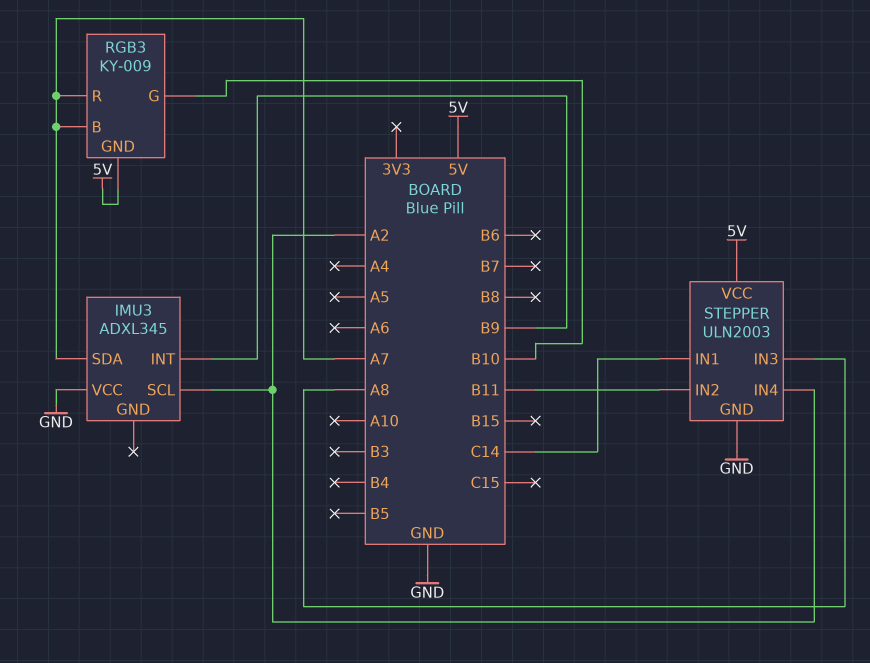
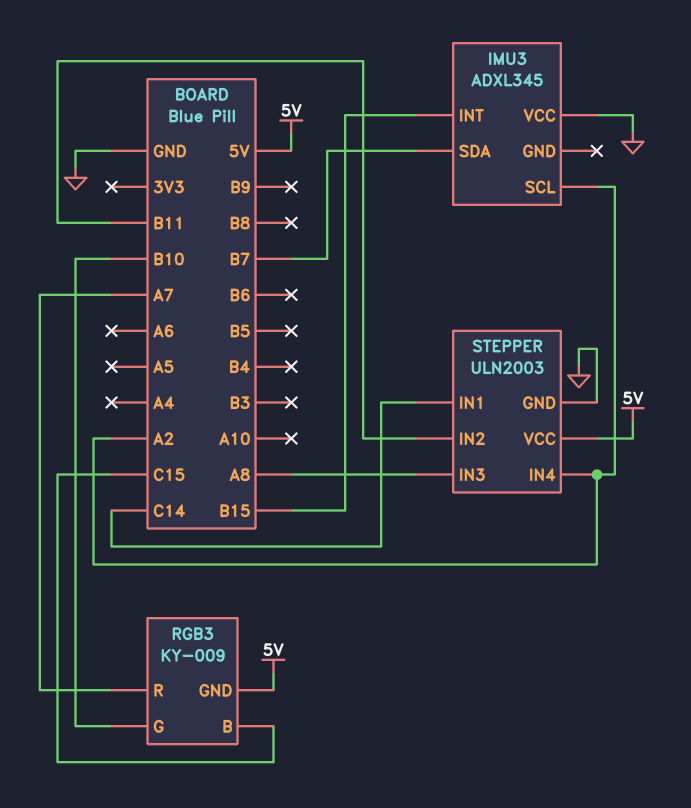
IMU3 pin INT: B9 -> B15
IMU3 pin SDA: A7 -> B7
RGB3 pin B: A7 -> C15

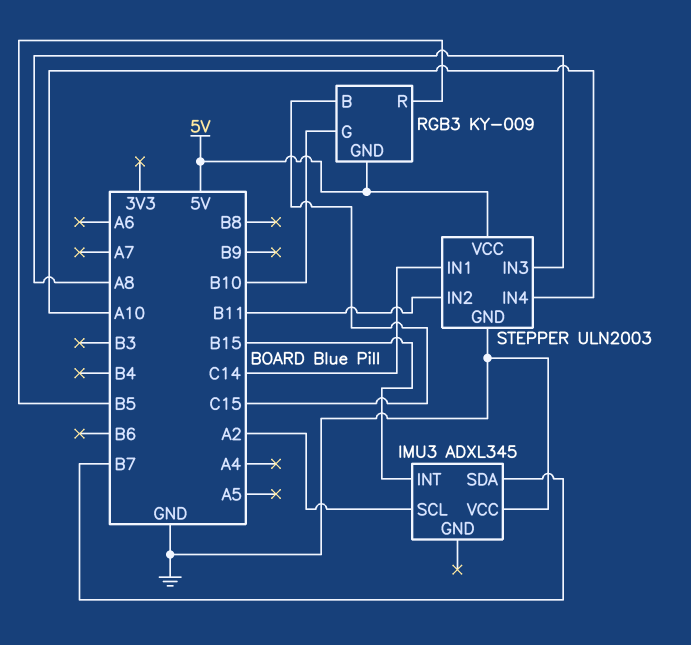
RGB3 pin R: A7 -> B5
STEPPER pin IN4: A2 -> A10

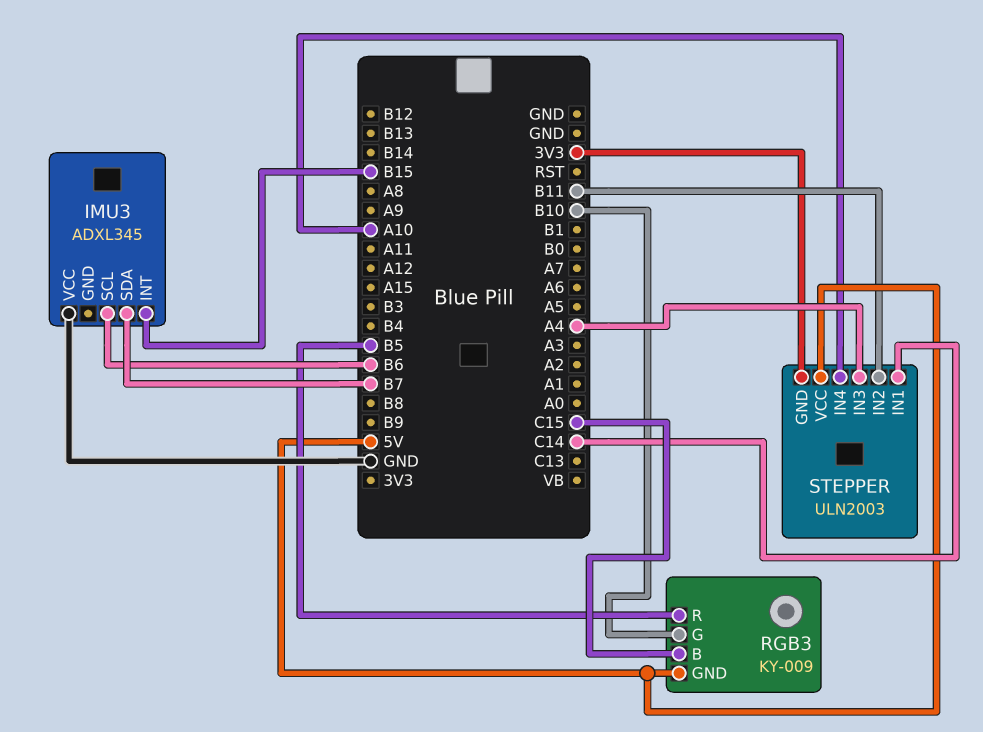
IMU3 pin SCL: A2 -> B6
STEPPER pin GND: GND -> 3V3
STEPPER pin IN3: A8 -> A4

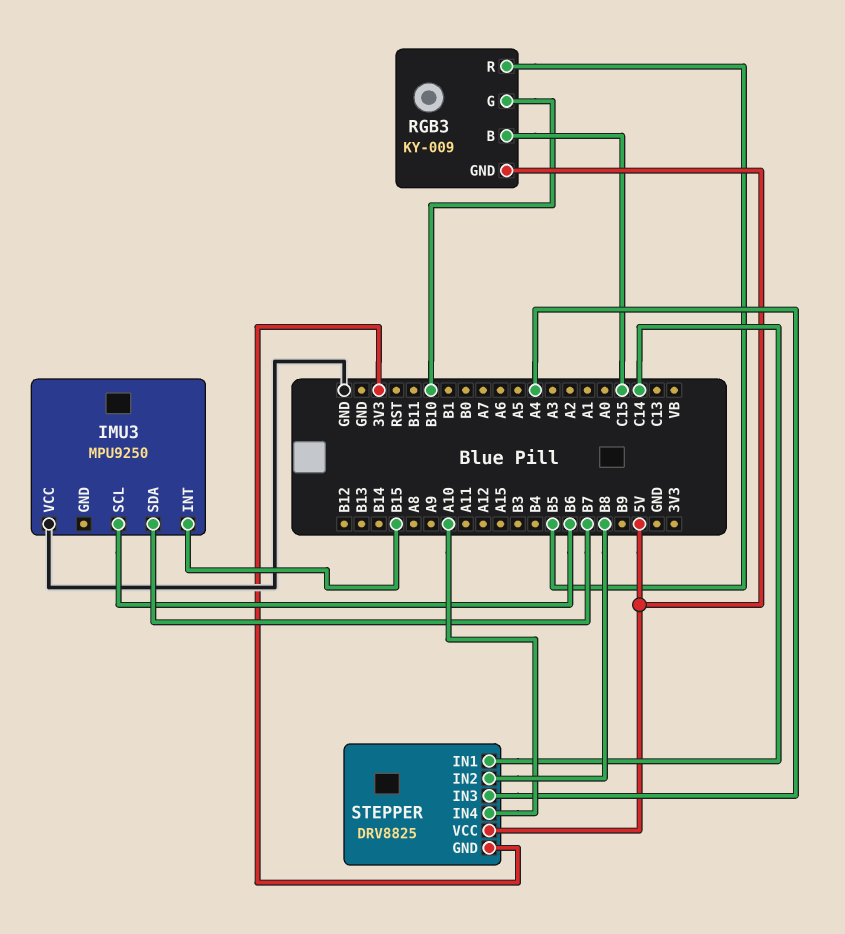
IMU3: ADXL345 -> MPU9250
STEPPER: ULN2003 -> DRV8825
STEPPER pin IN2: B11 -> B8

